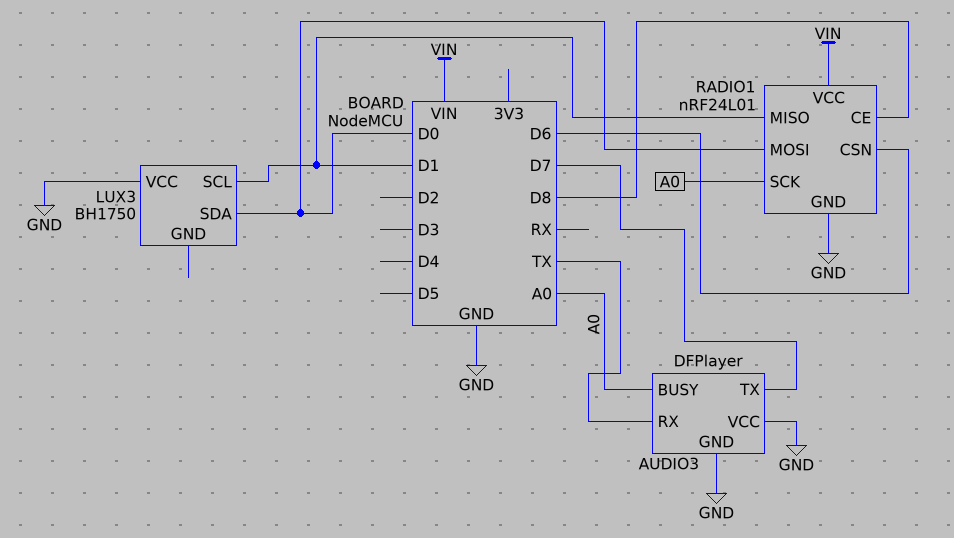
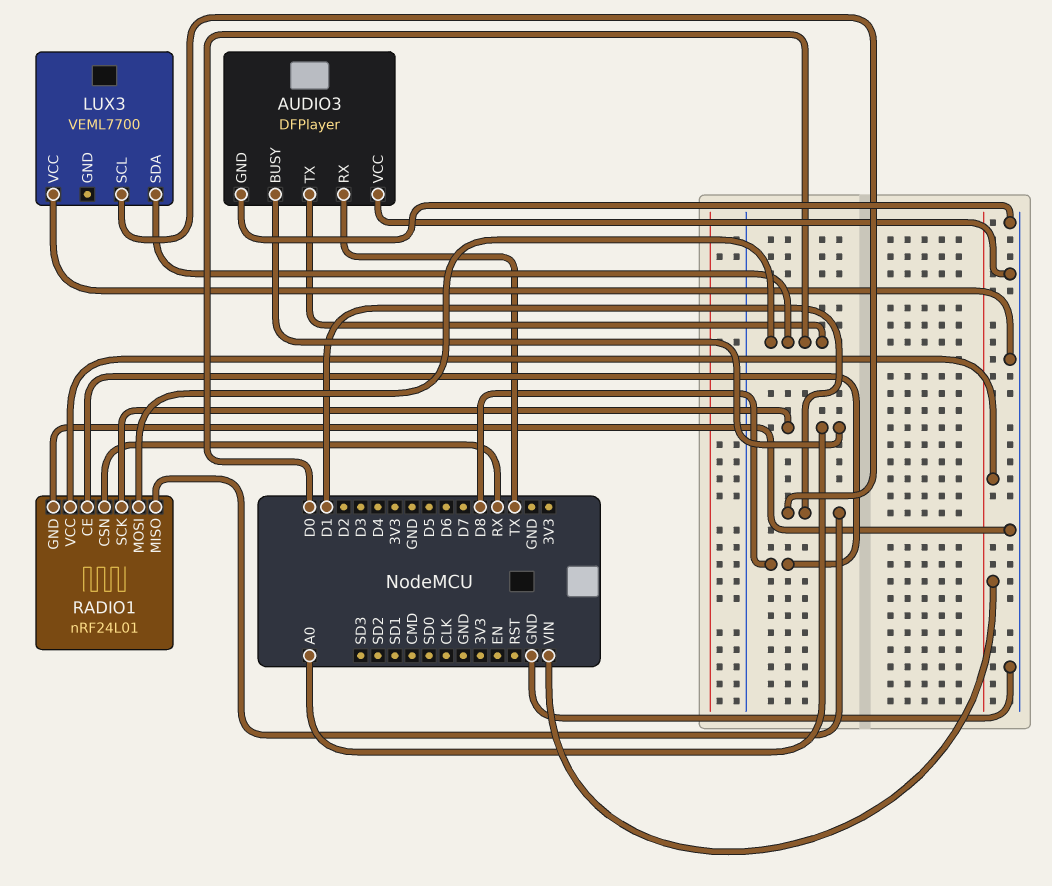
AUDIO3 pin TX: D7 -> D0
LUX3: BH1750 -> VEML7700
RADIO1 pin CSN: D6 -> RX

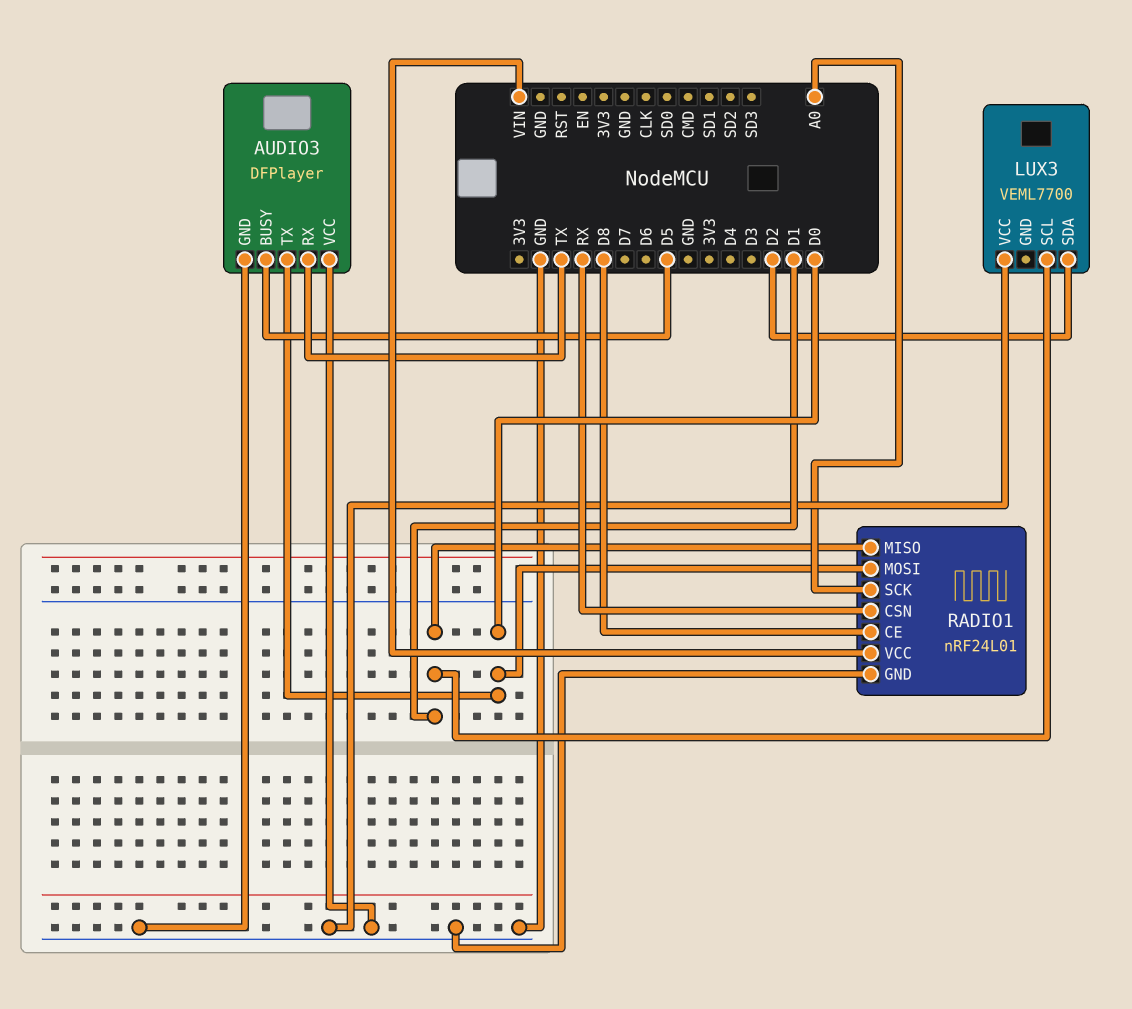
AUDIO3 pin BUSY: A0 -> D5
LUX3 pin SDA: D0 -> D2

